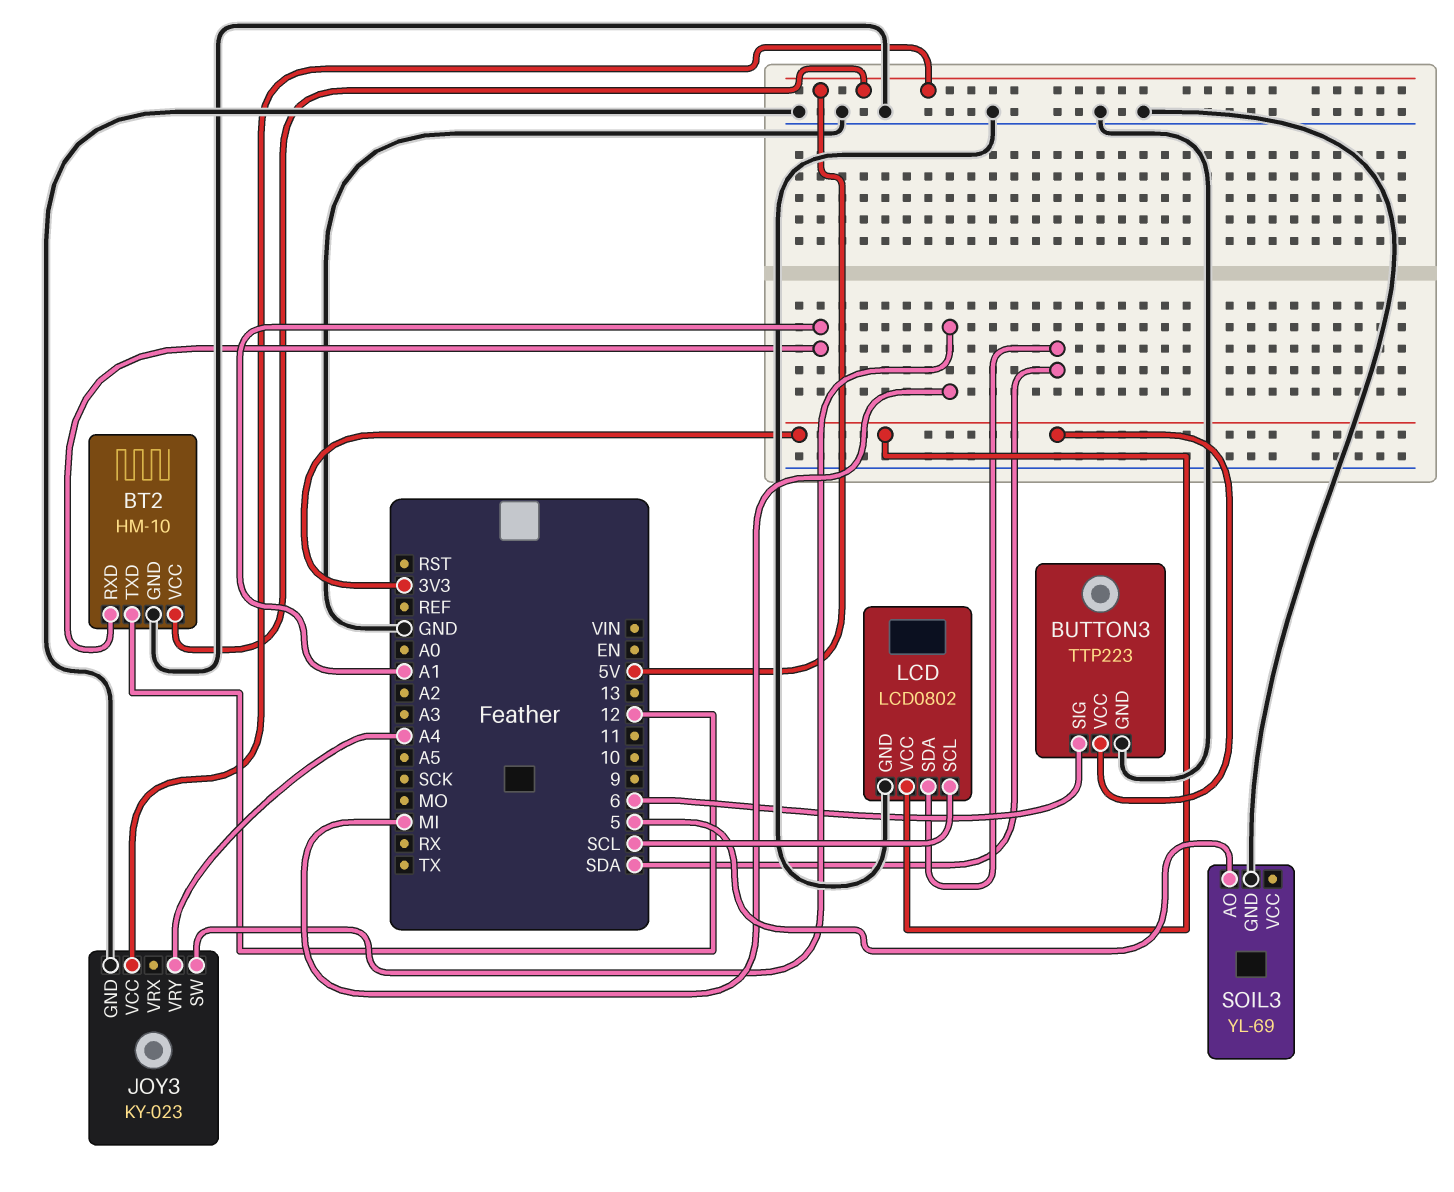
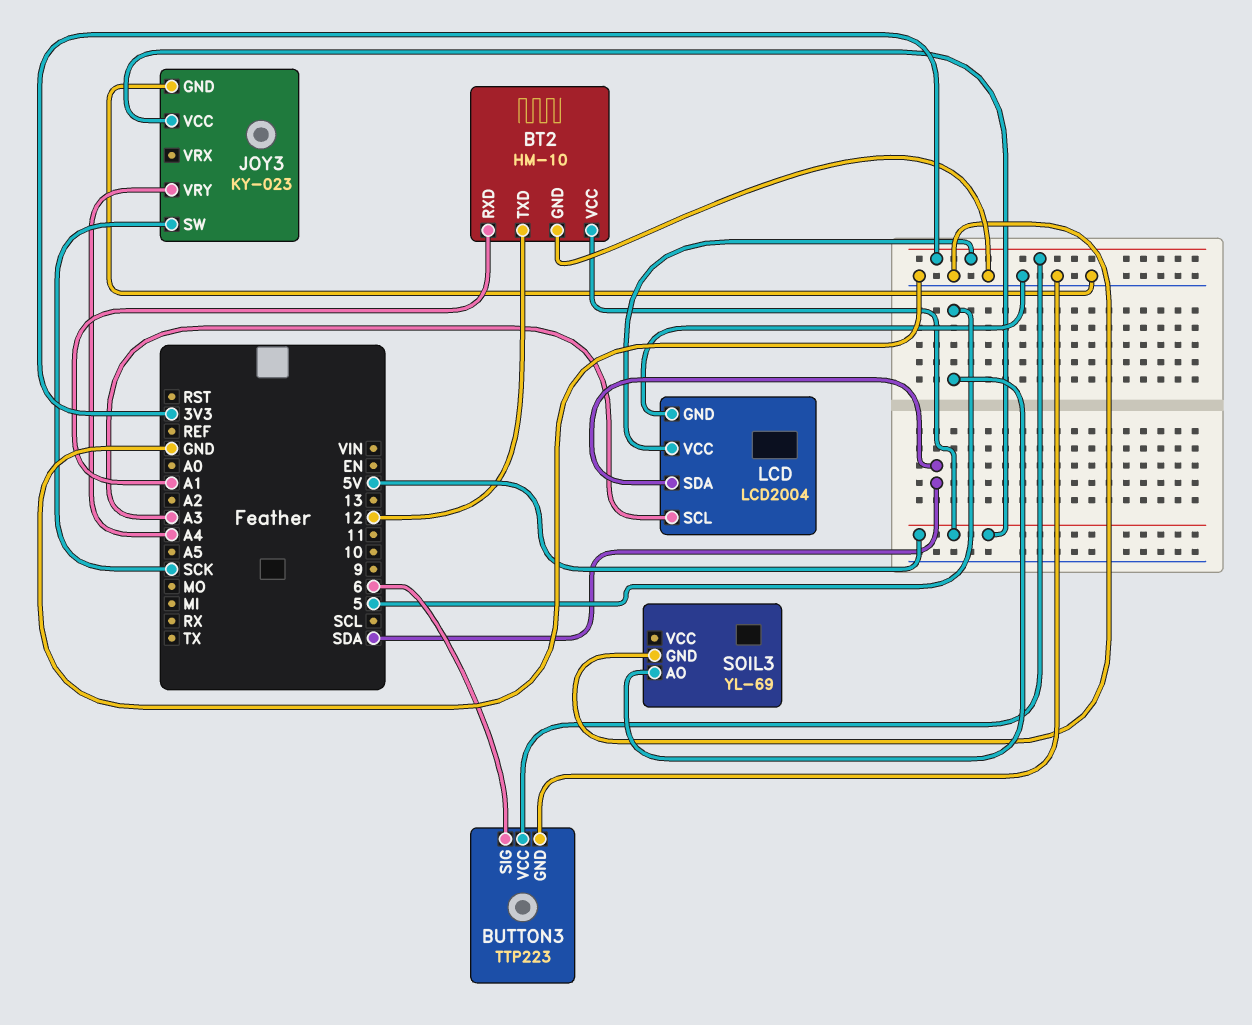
JOY3 pin SW: MI -> SCK
LCD: LCD0802 -> LCD2004
LCD pin SCL: SCL -> A3

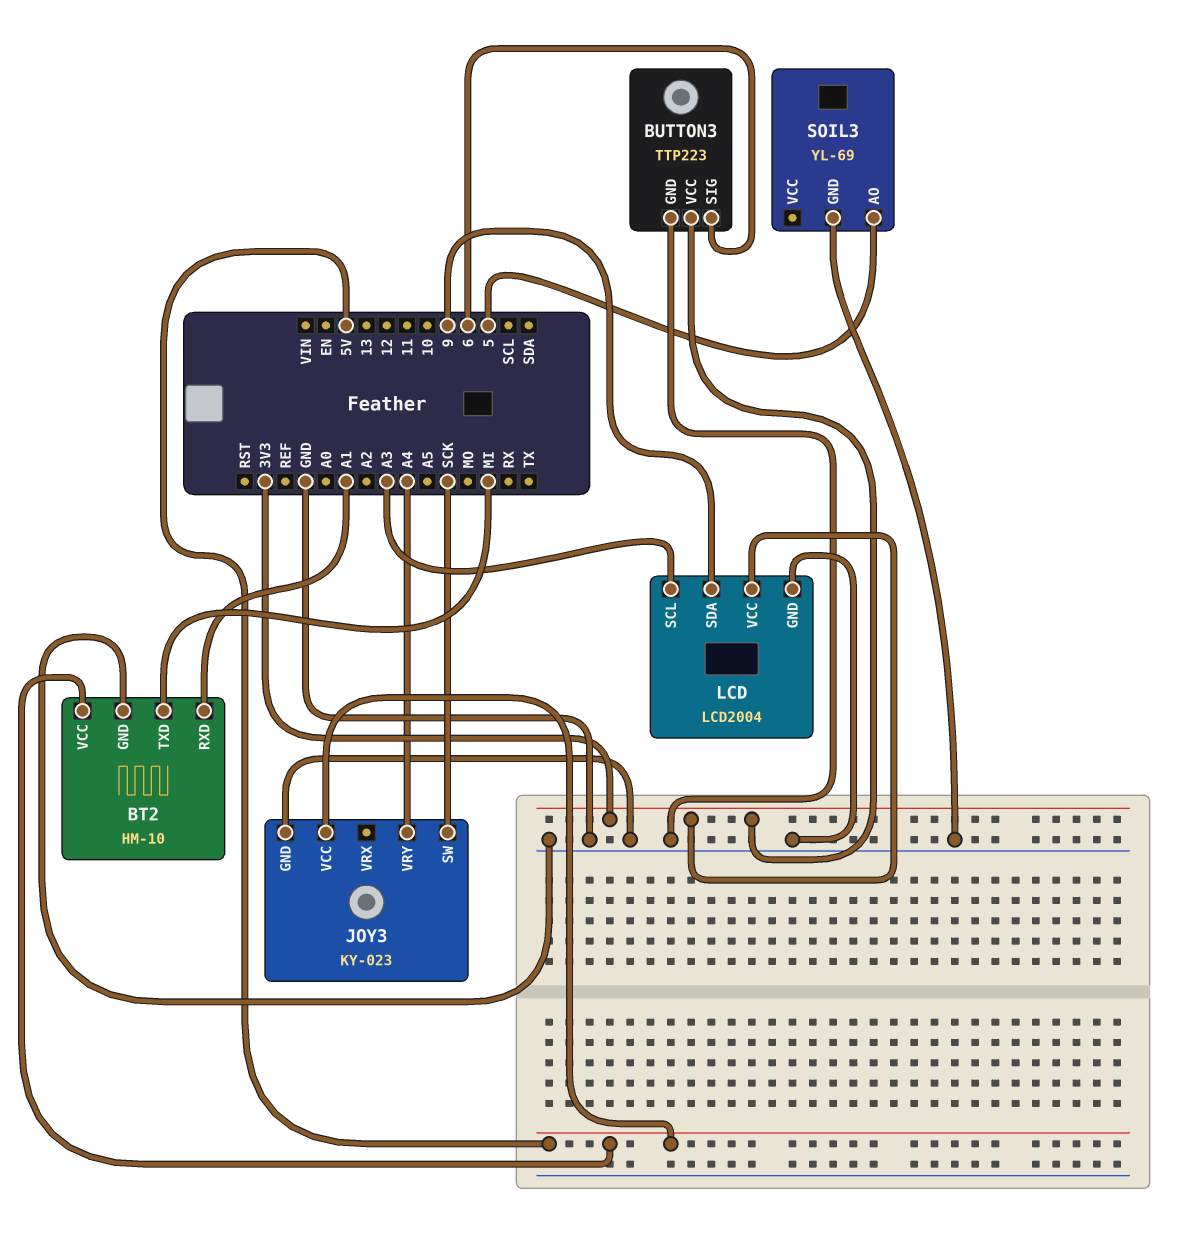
BT2 pin TXD: 12 -> MI
LCD pin SDA: SDA -> 9

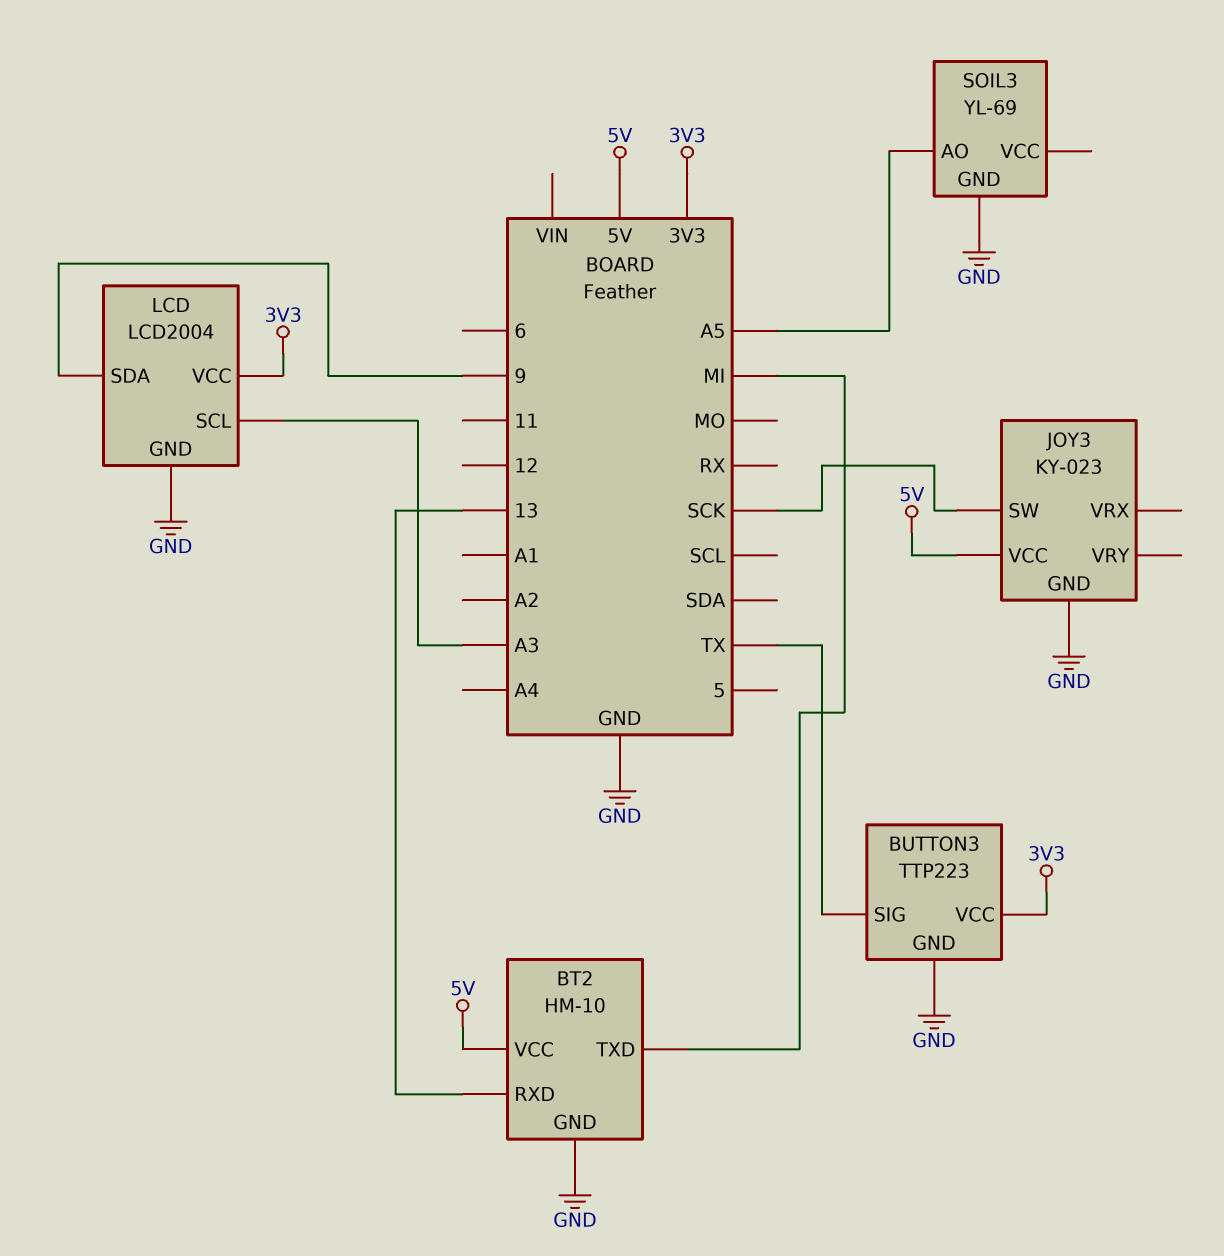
BT2 pin RXD: A1 -> 13
BUTTON3 pin SIG: 6 -> TX
JOY3 pin VRY: A4 -> none
SOIL3 pin AO: 5 -> A5

